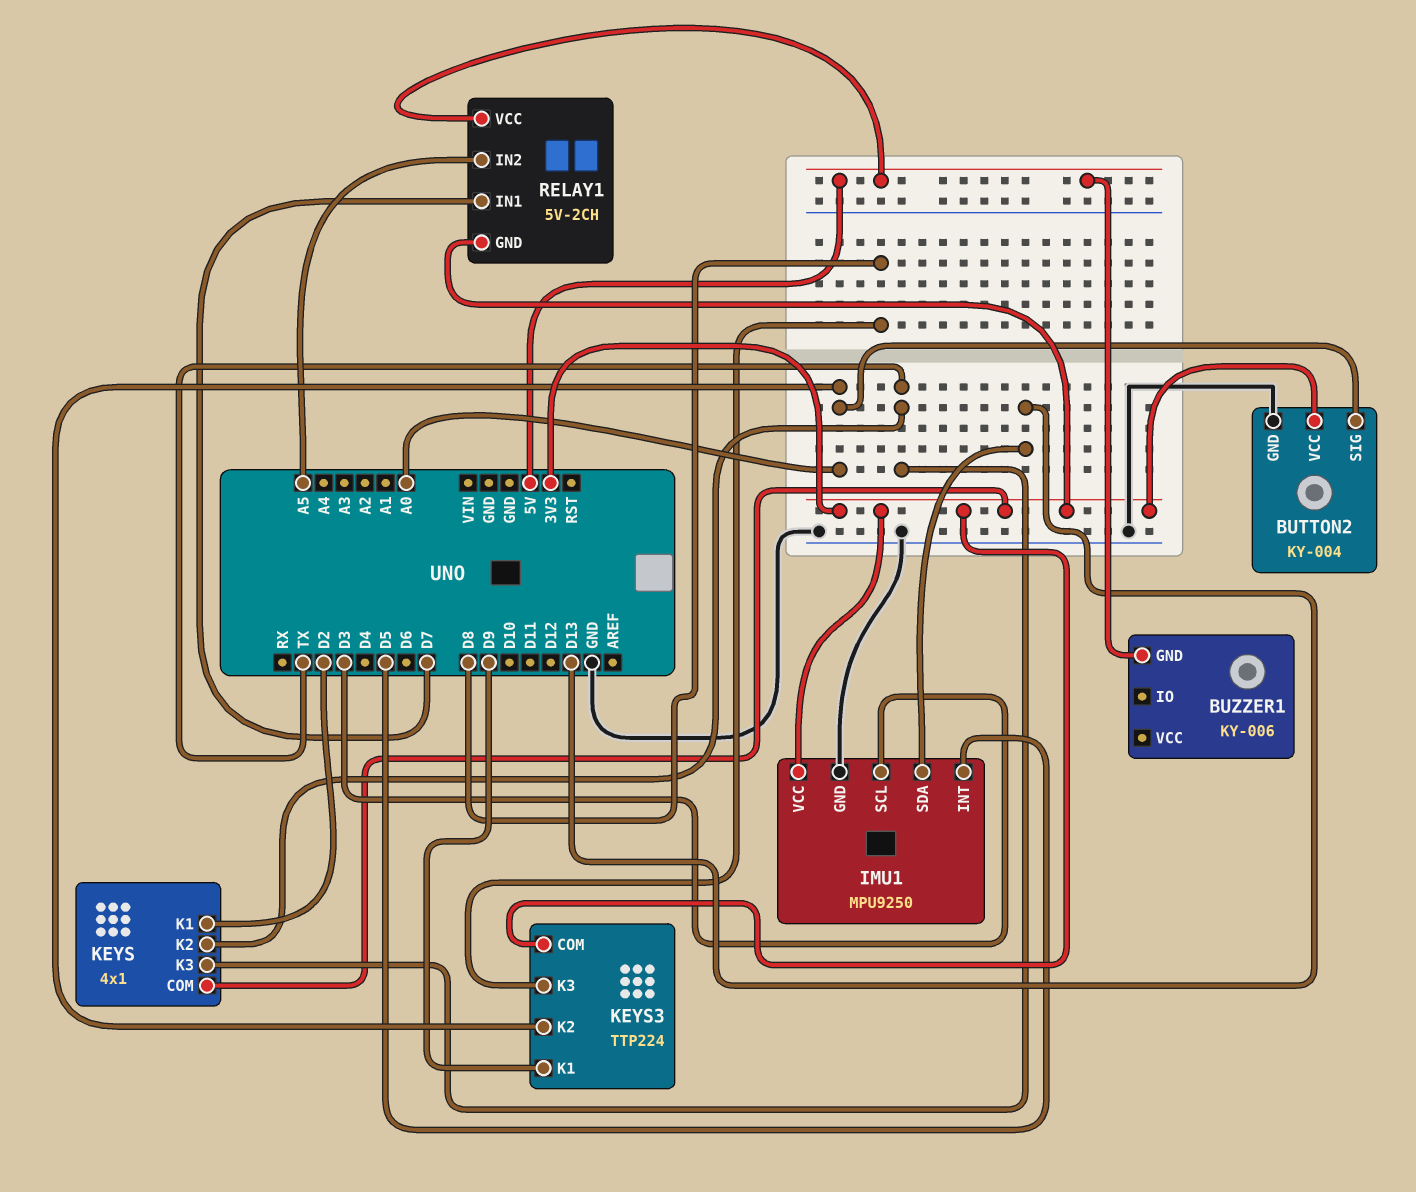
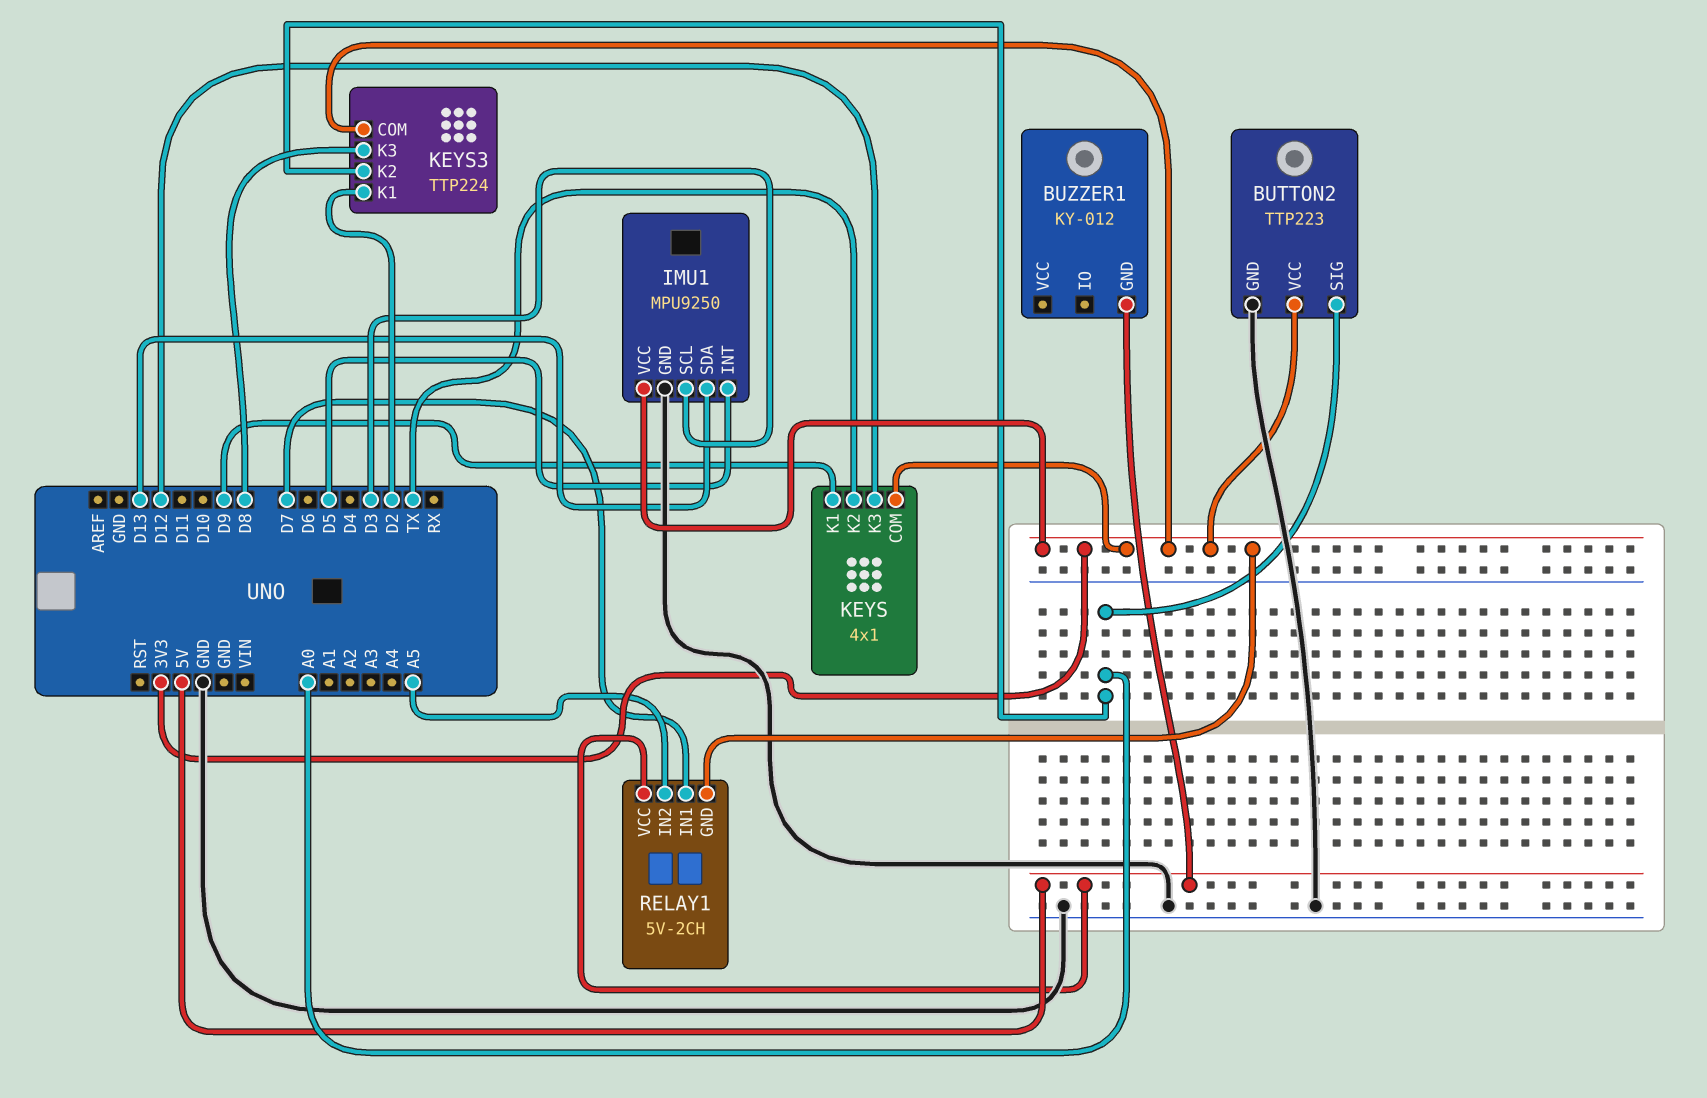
BUTTON2: KY-004 -> TTP223
BUZZER1: KY-006 -> KY-012
KEYS pin K1: D2 -> D9
KEYS pin K3: TX -> D12
KEYS3 pin K1: D9 -> D2

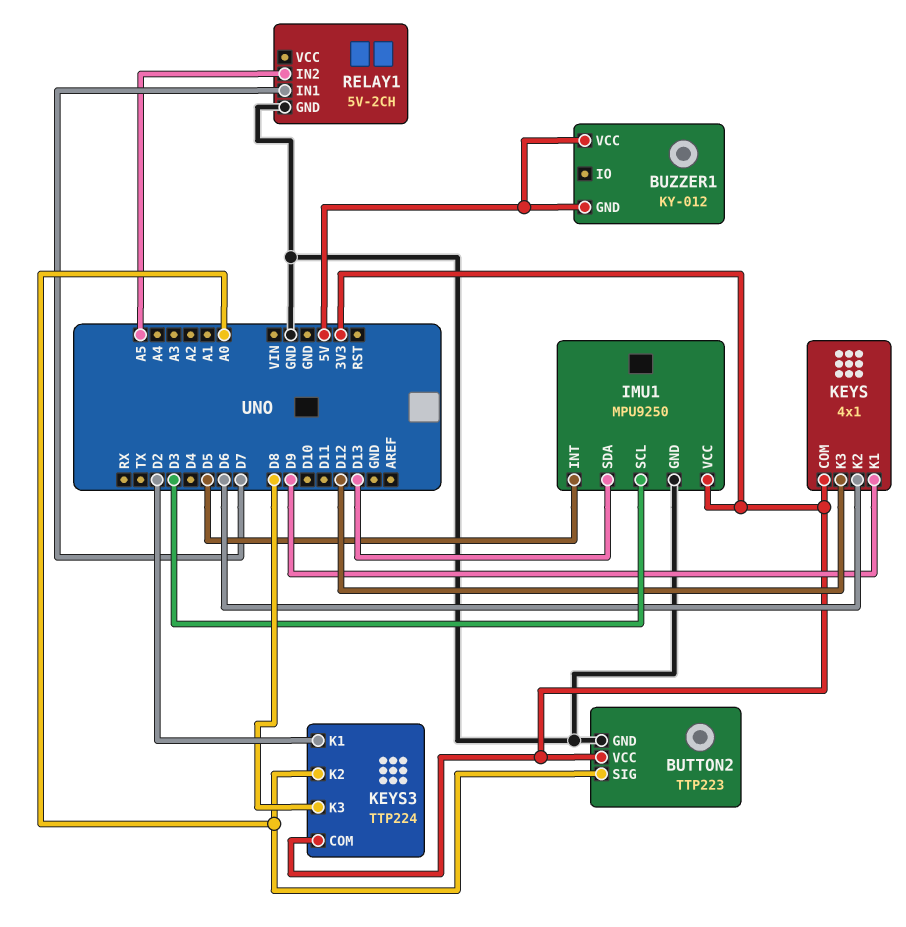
BUZZER1 pin VCC: none -> 5V
KEYS pin K2: TX -> D6
RELAY1 pin GND: 3V3 -> GND
RELAY1 pin VCC: 5V -> none

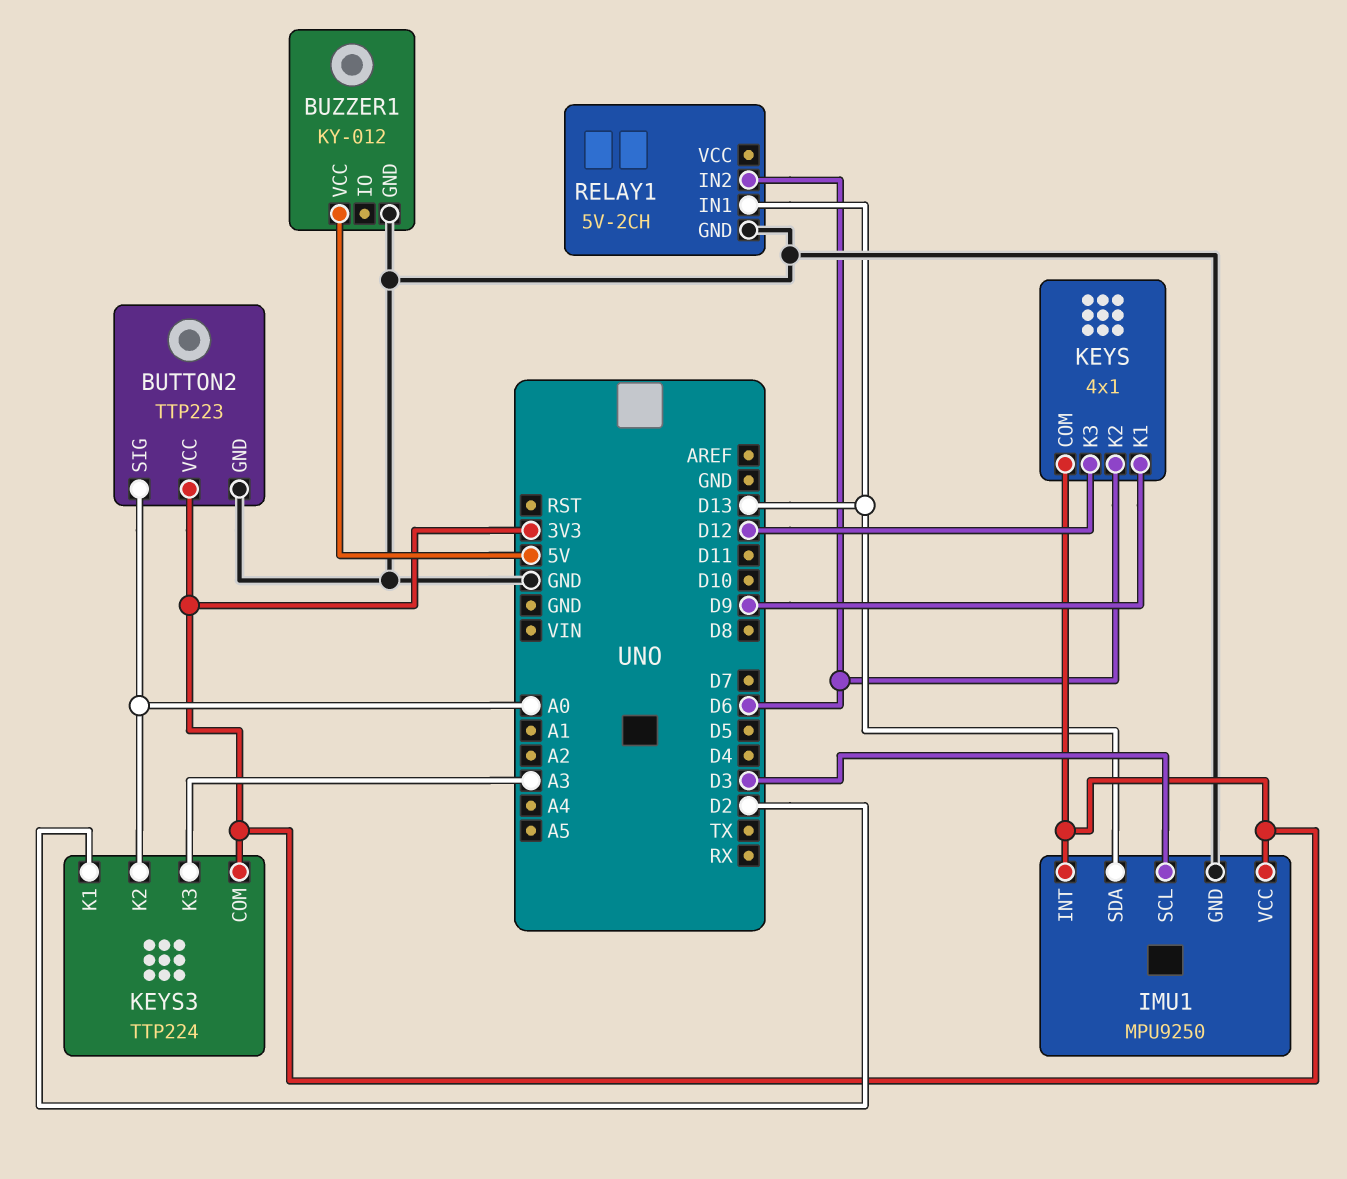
BUZZER1 pin GND: 5V -> GND
IMU1 pin INT: D5 -> 3V3
KEYS3 pin K3: D8 -> A3
RELAY1 pin IN1: D7 -> D13
RELAY1 pin IN2: A5 -> D6

